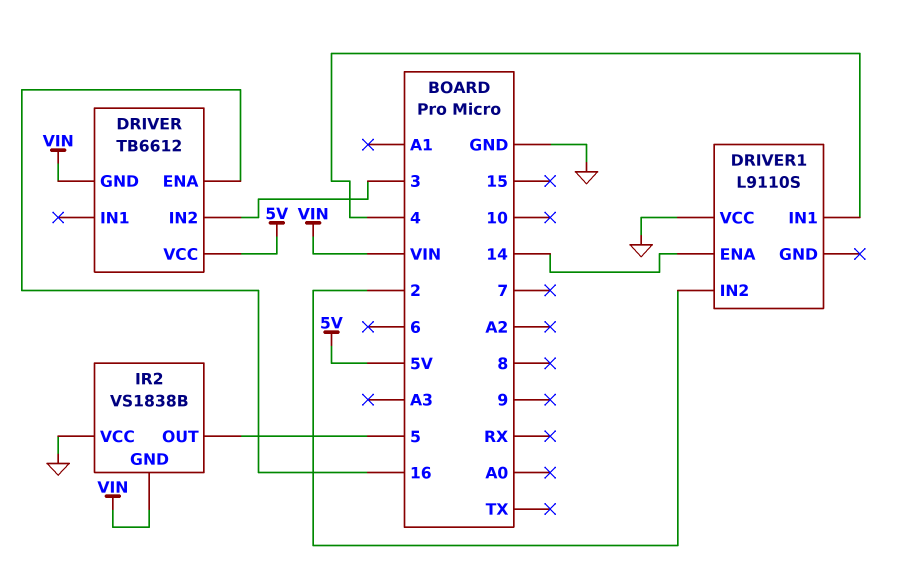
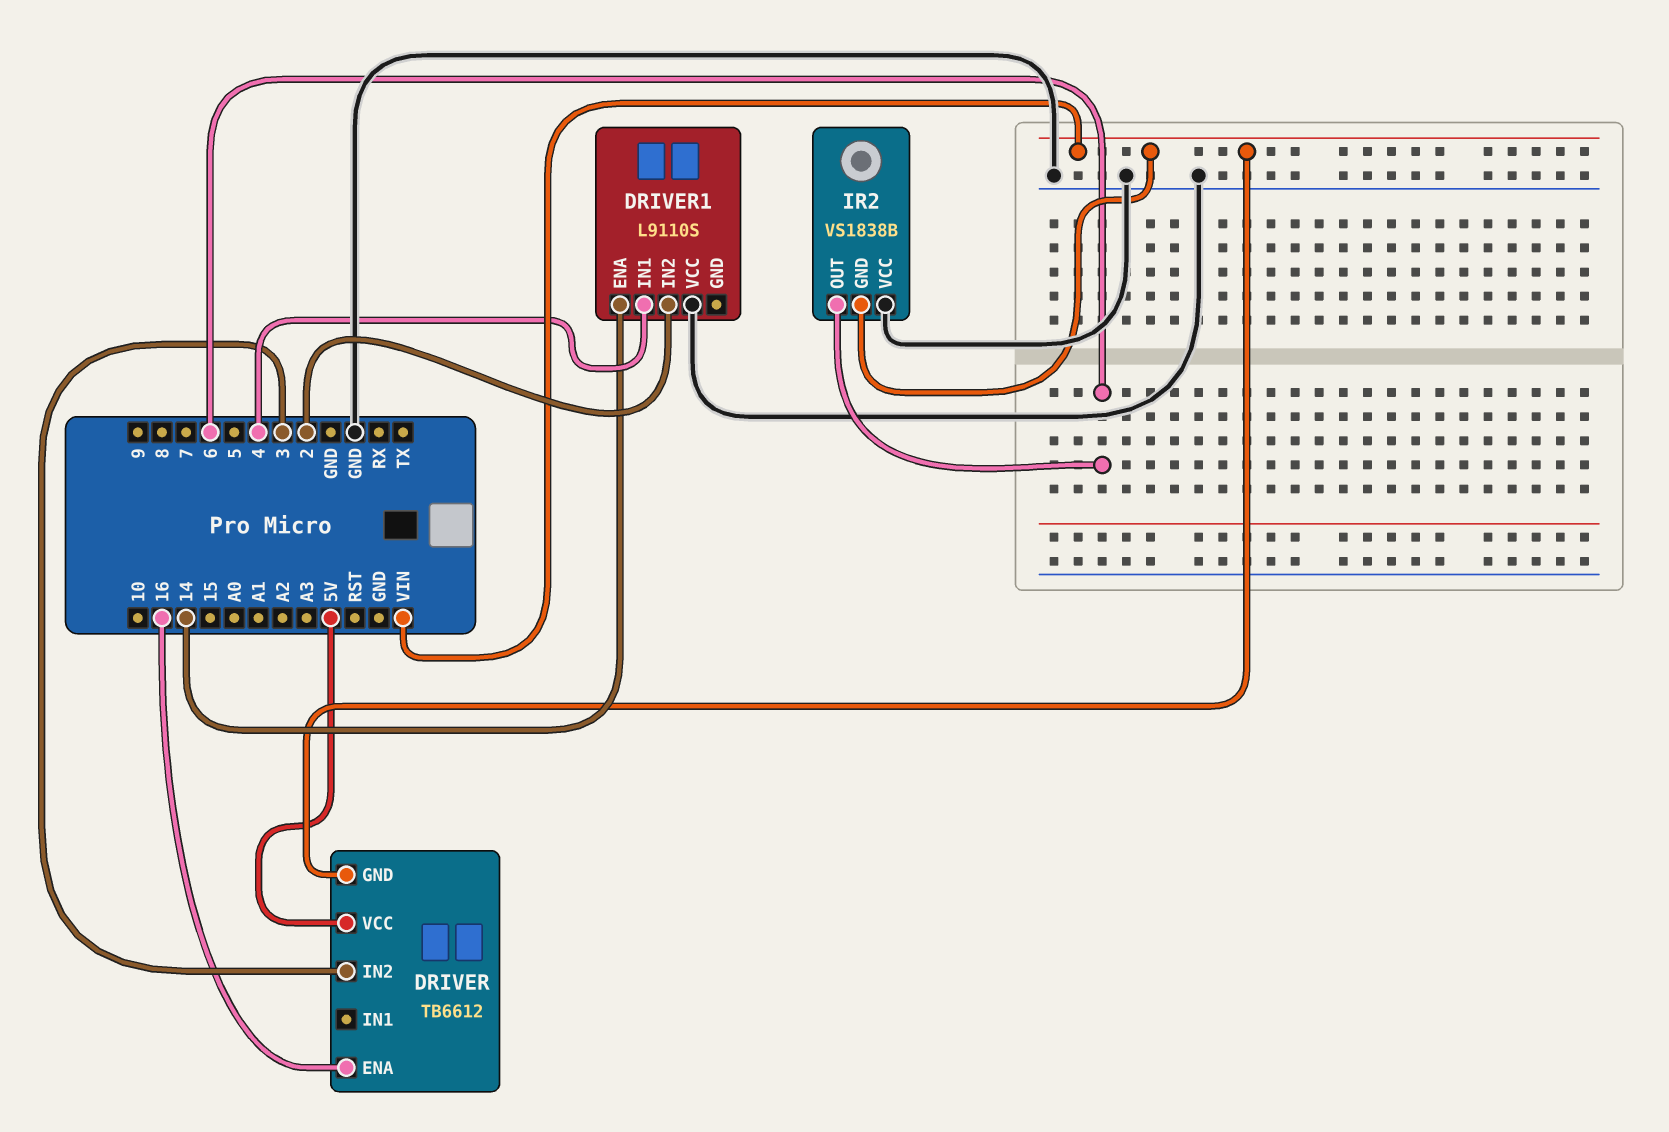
IR2 pin OUT: 5 -> 6

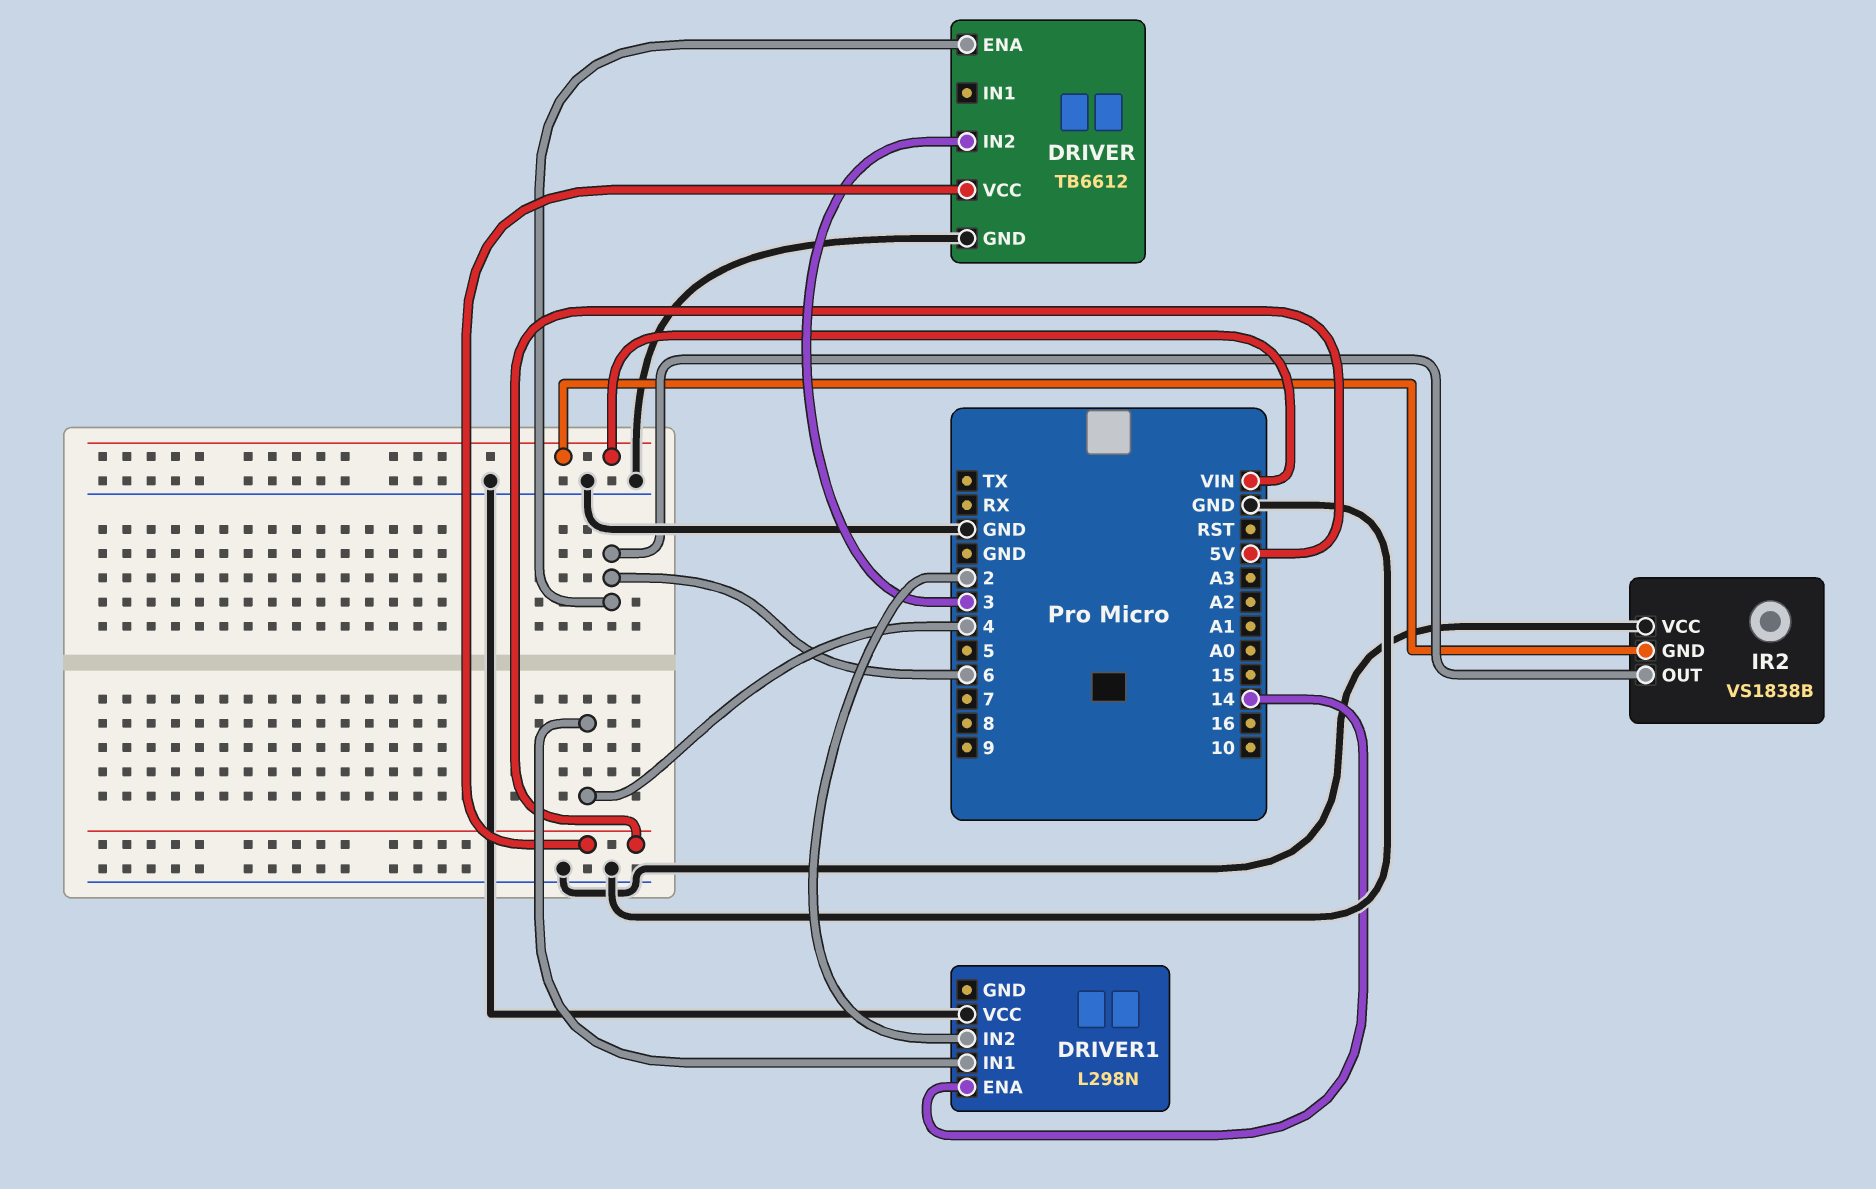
DRIVER pin ENA: 16 -> 6
DRIVER pin GND: VIN -> GND
DRIVER1: L9110S -> L298N

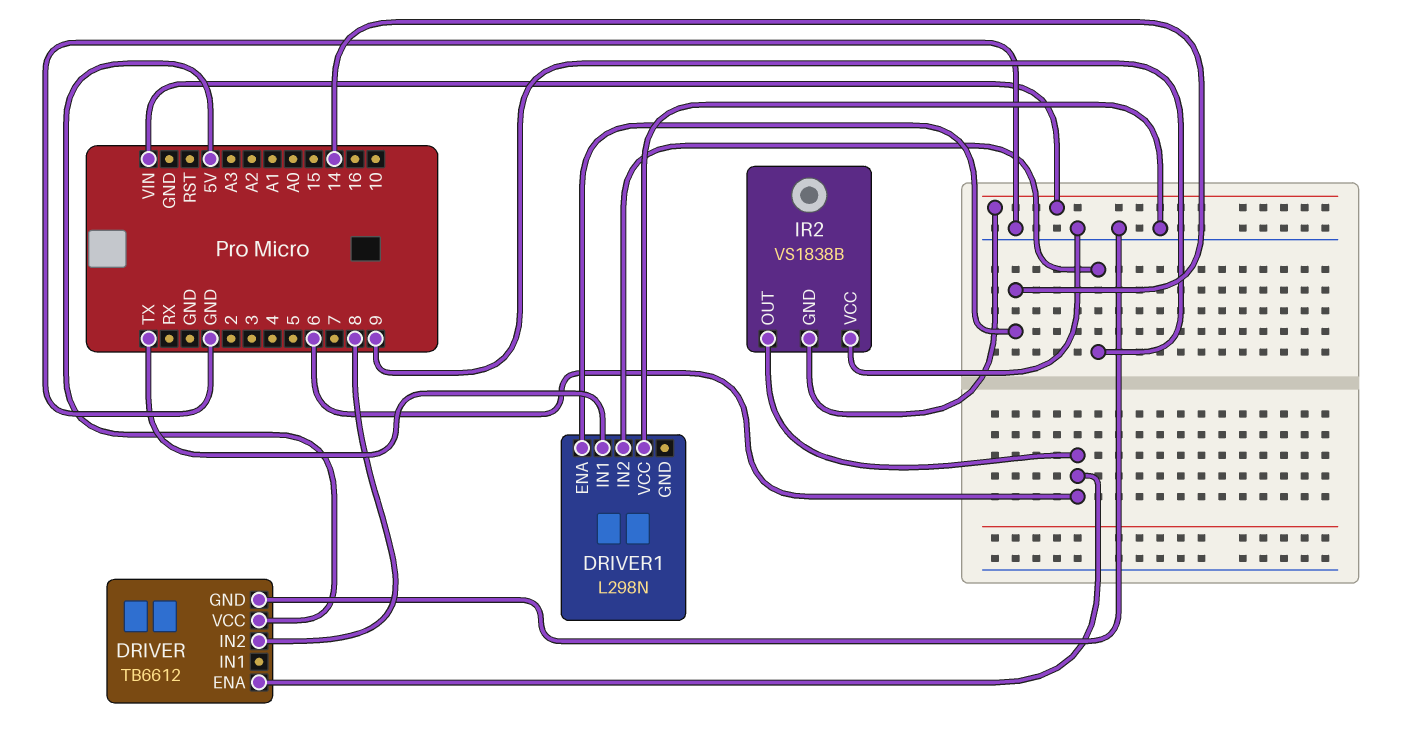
DRIVER pin IN2: 3 -> 8
DRIVER1 pin IN1: 4 -> TX
DRIVER1 pin IN2: 2 -> 9

